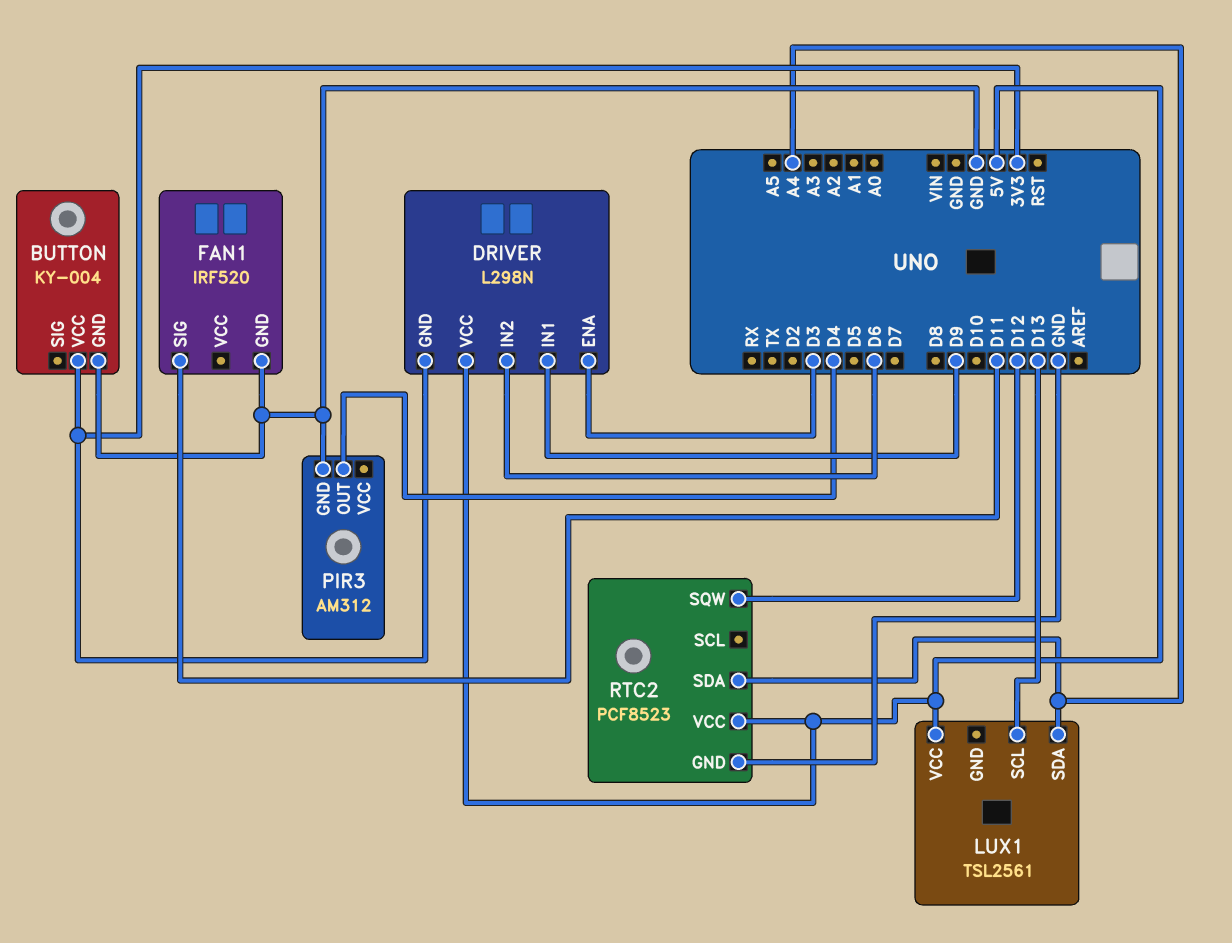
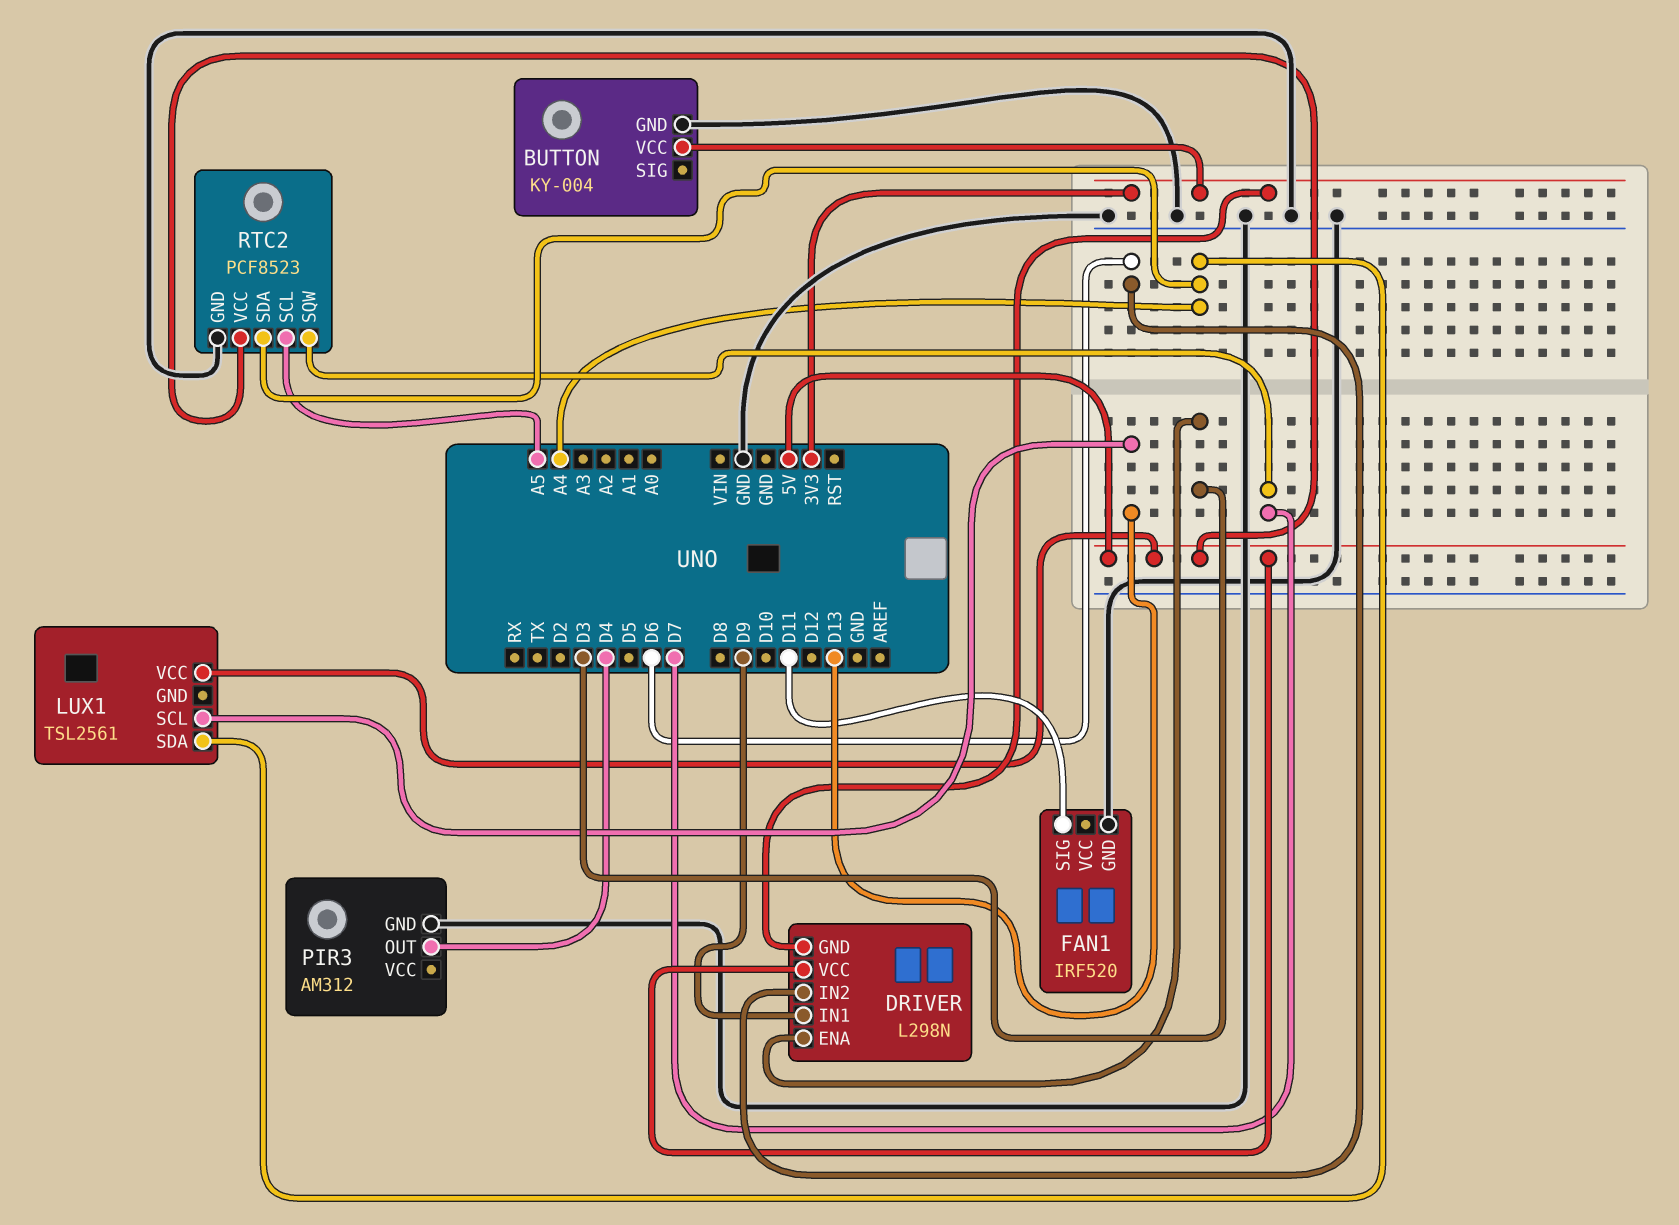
RTC2 pin SCL: none -> A5
RTC2 pin SQW: D12 -> D7

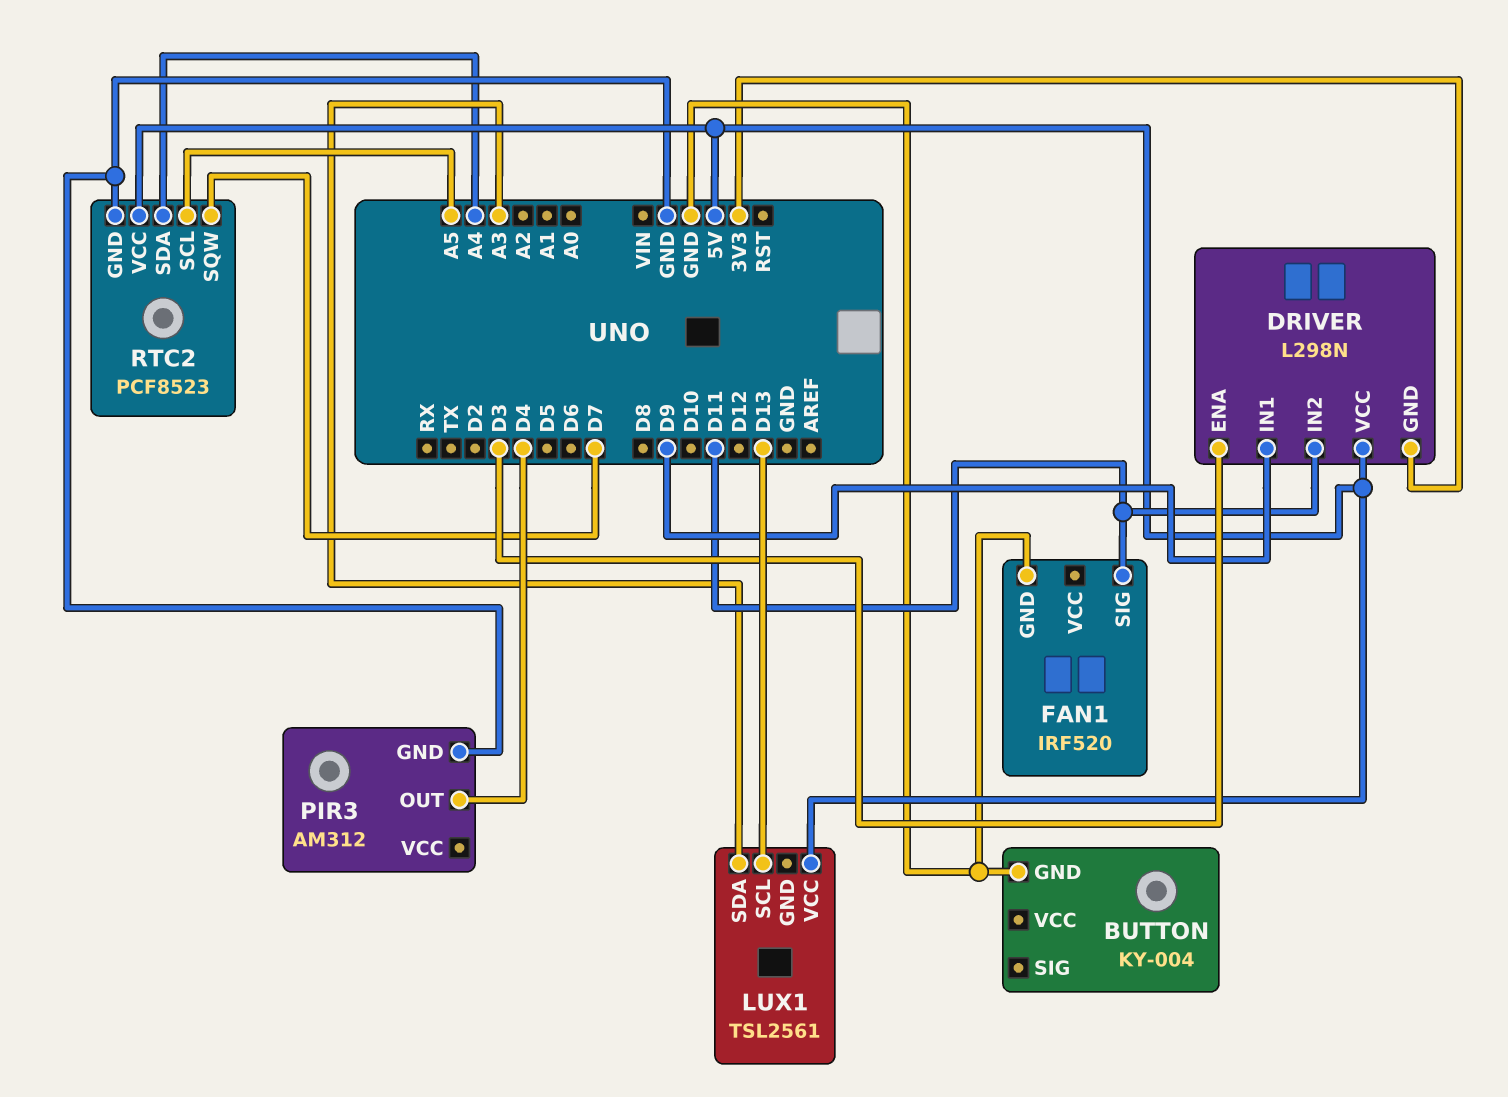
BUTTON pin VCC: 3V3 -> none
DRIVER pin IN2: D6 -> D11
LUX1 pin SDA: A4 -> A3

